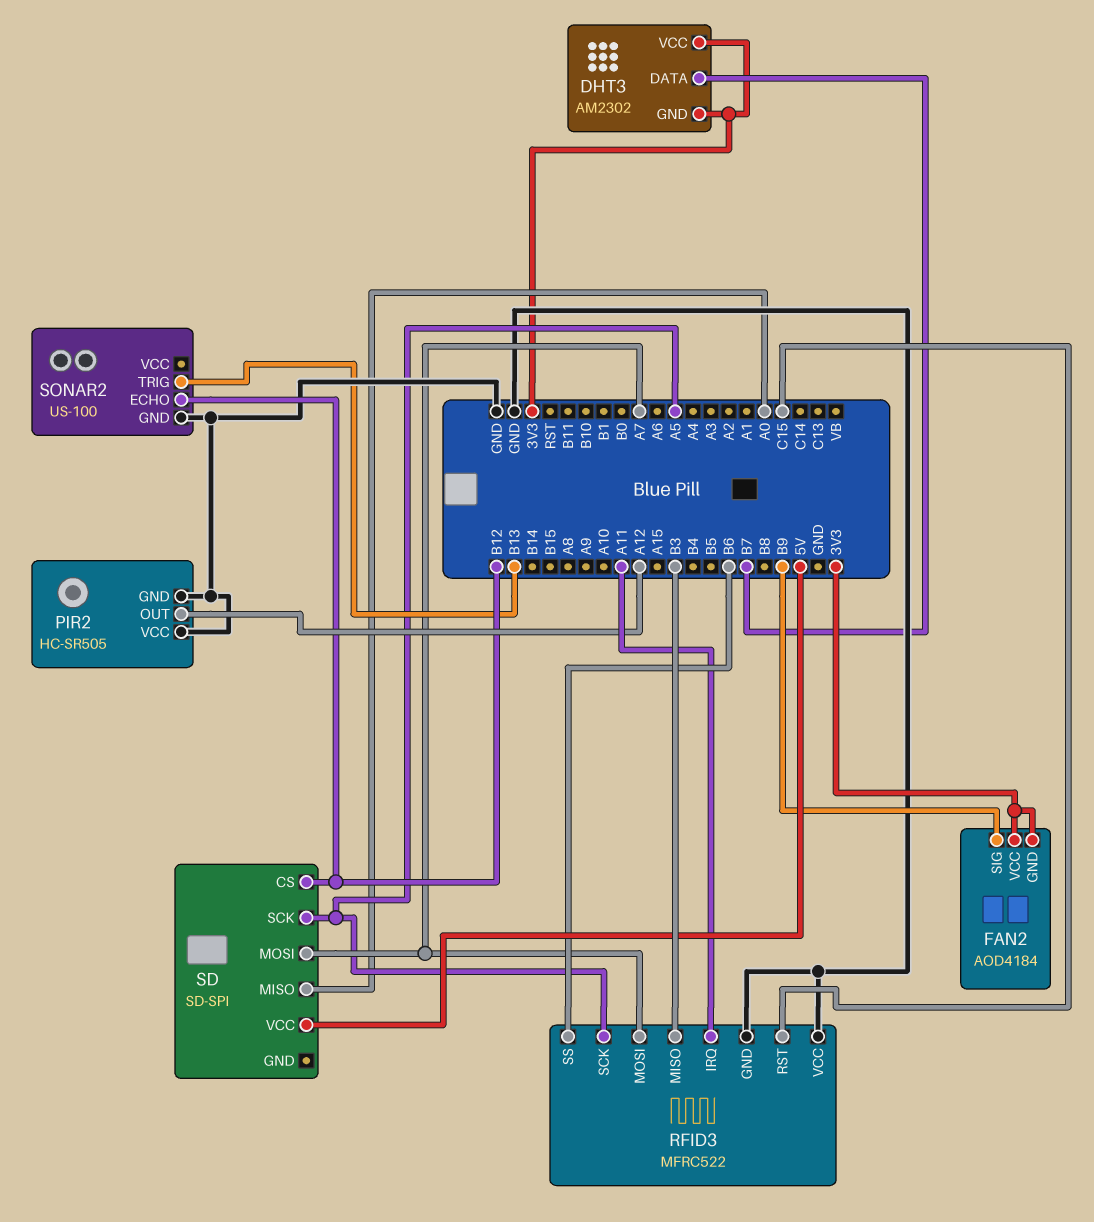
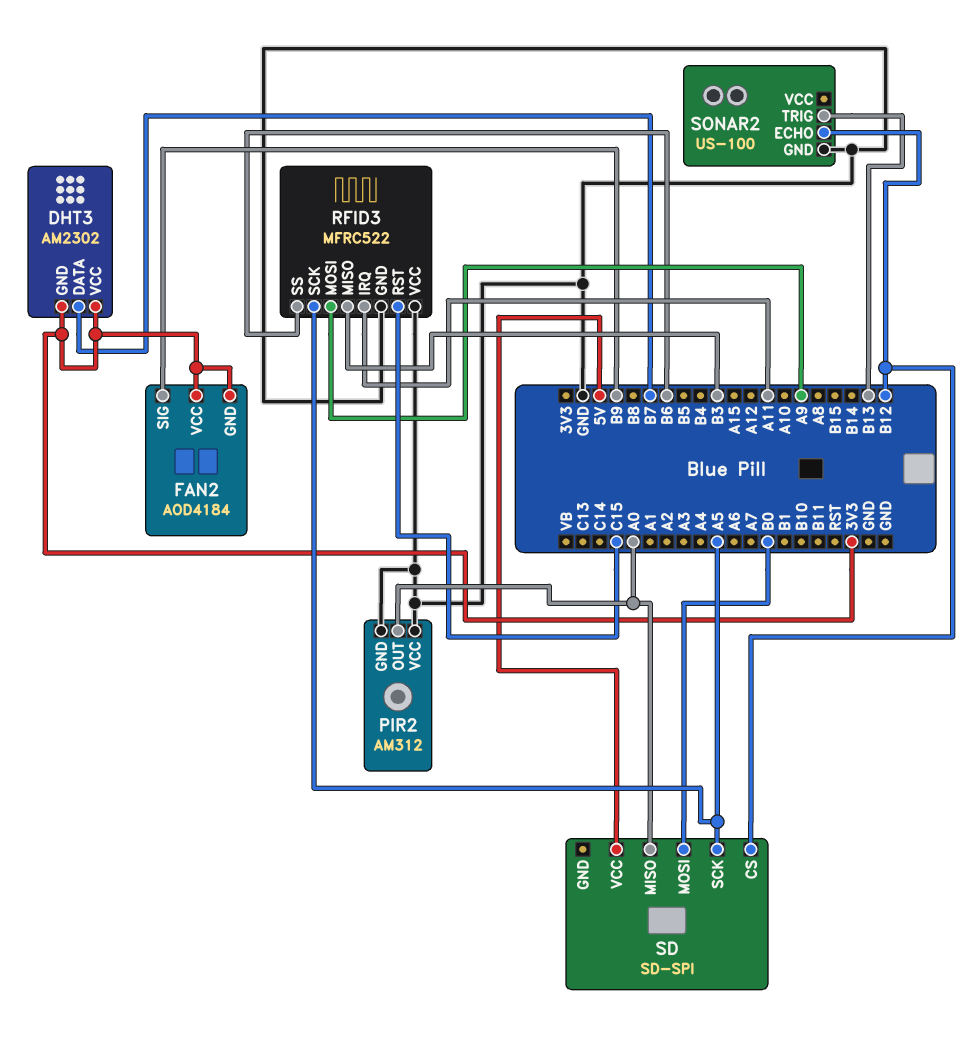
PIR2: HC-SR505 -> AM312
PIR2 pin OUT: A12 -> A0
RFID3 pin MOSI: A7 -> A9
SD pin MOSI: A7 -> B0

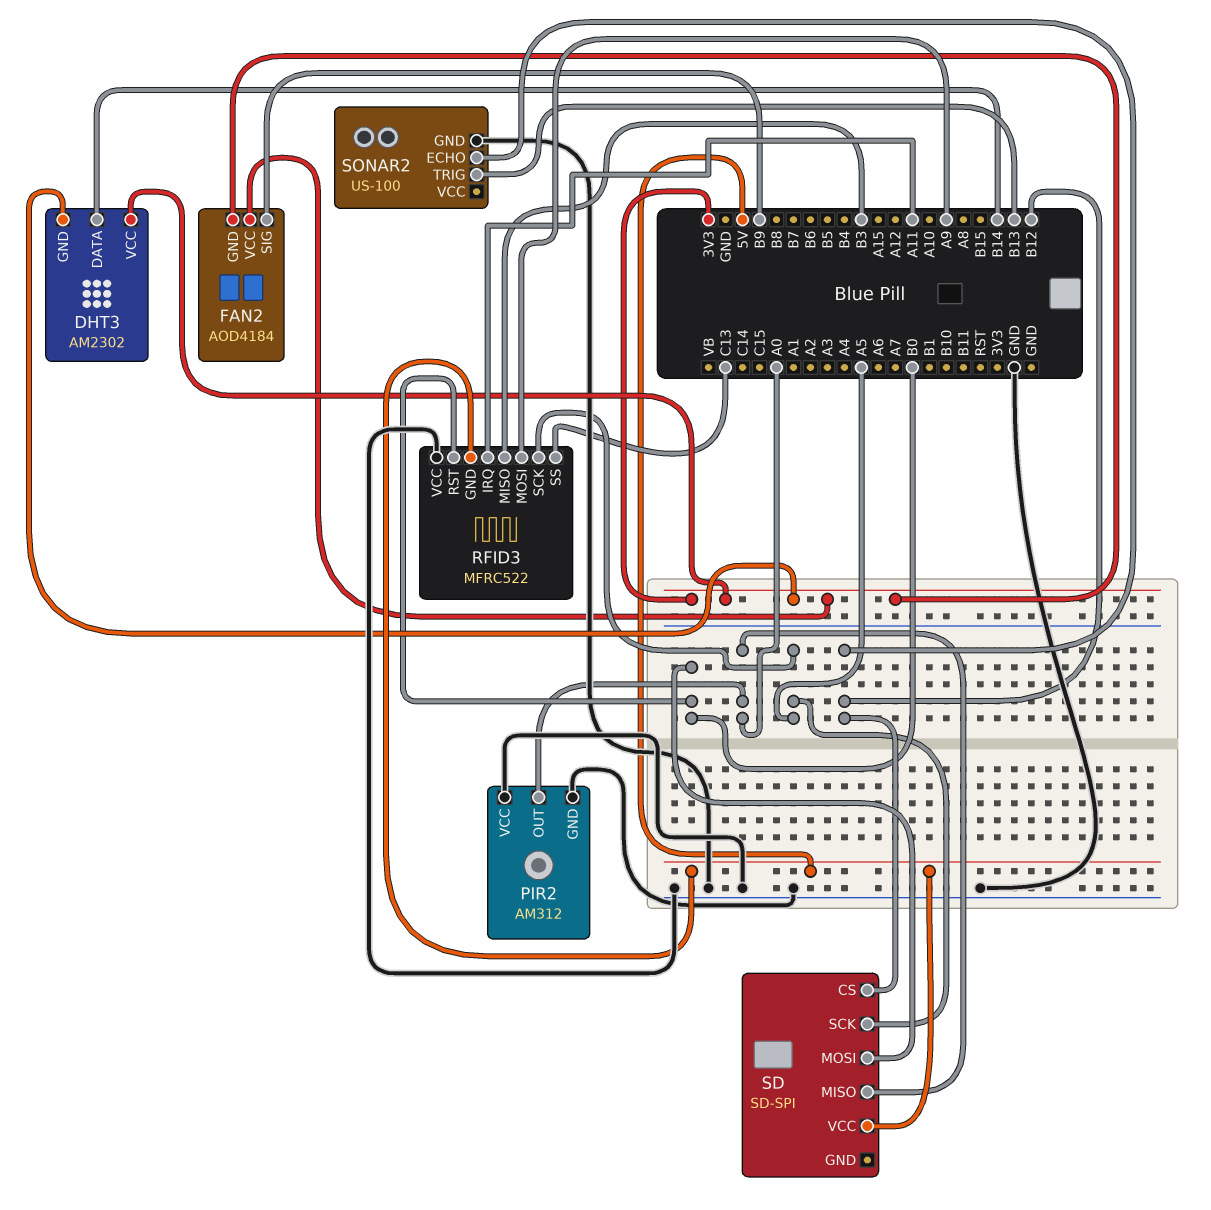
DHT3 pin DATA: B7 -> B14
RFID3 pin GND: GND -> 5V
RFID3 pin RST: C15 -> B0
RFID3 pin SS: B6 -> C13

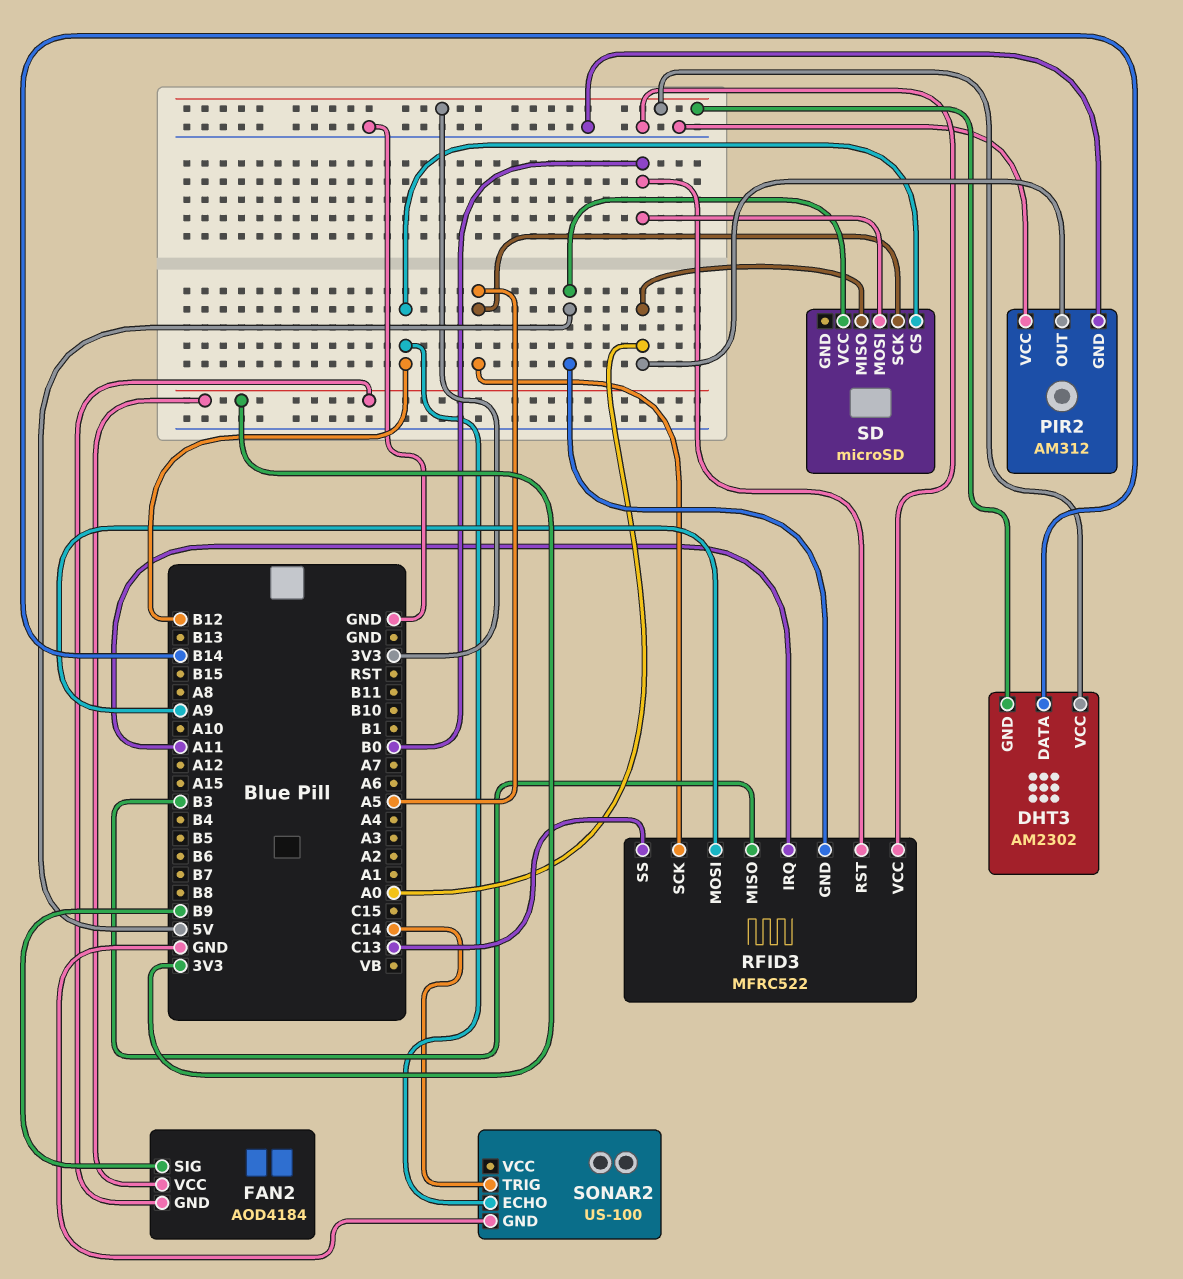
SD: SD-SPI -> microSD
SONAR2 pin TRIG: B13 -> C14

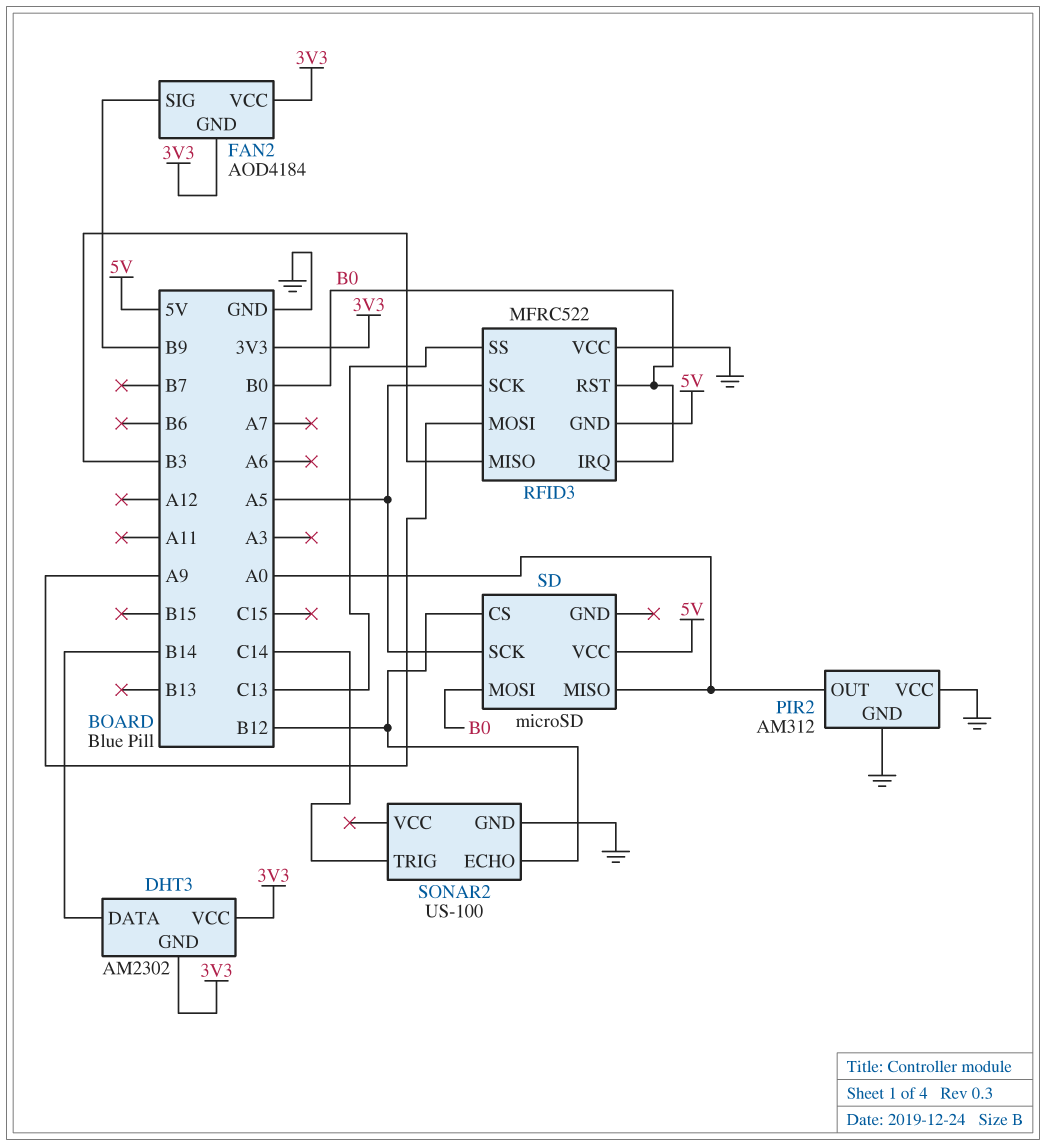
RFID3 pin IRQ: A11 -> B0

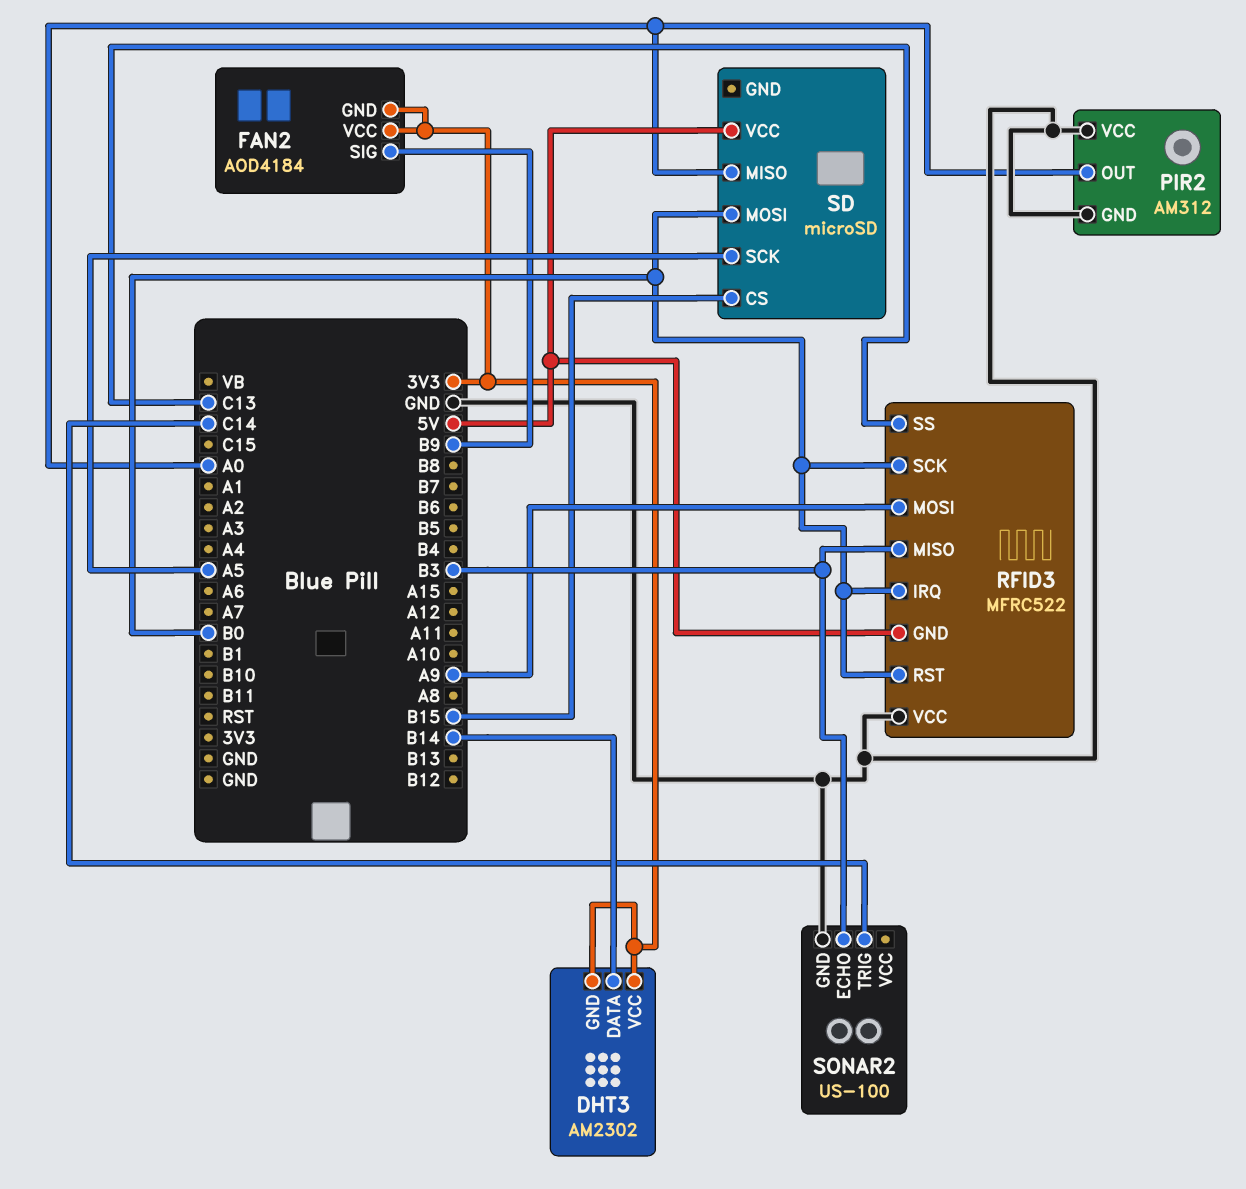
RFID3 pin SCK: A5 -> B0
SD pin CS: B12 -> B15
SONAR2 pin ECHO: B12 -> B3

